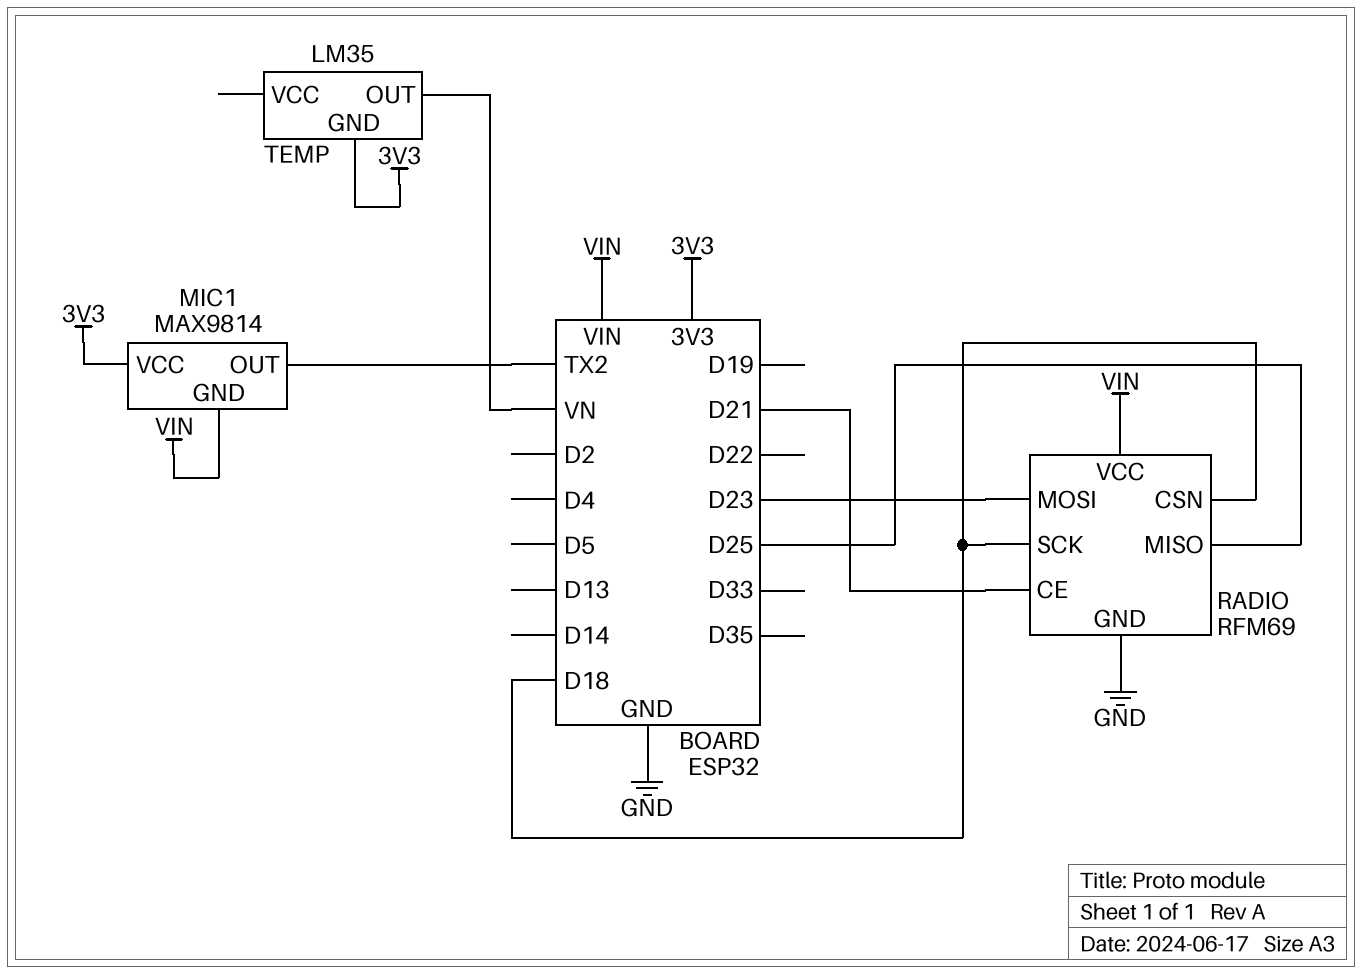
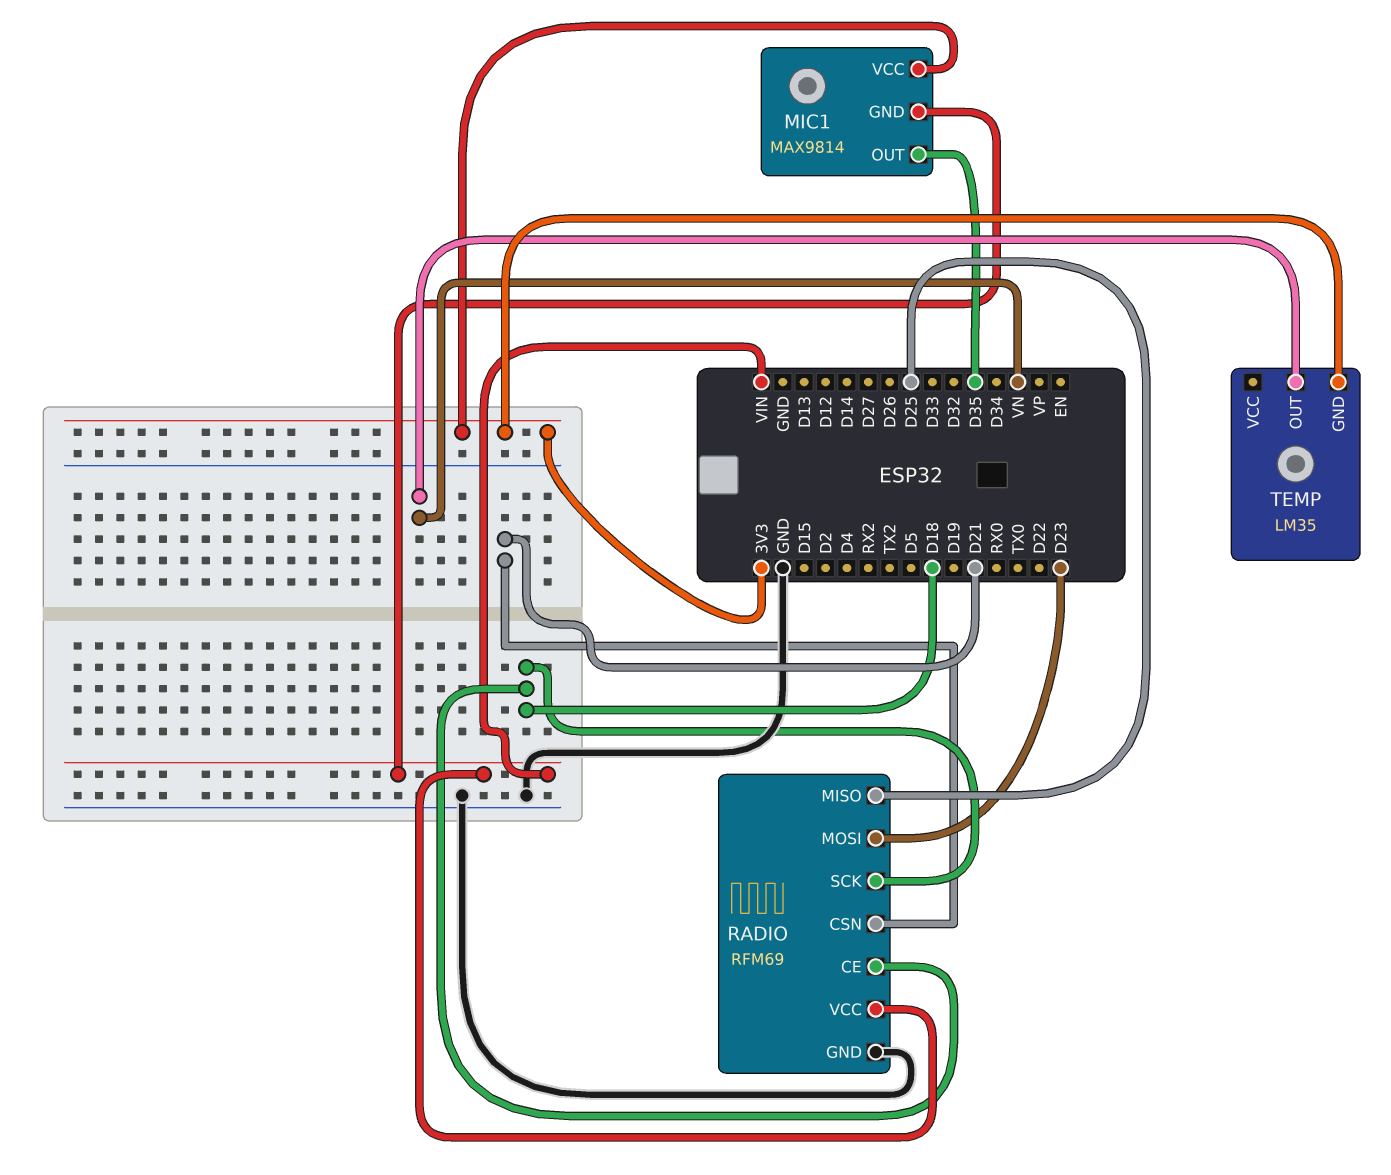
MIC1 pin OUT: TX2 -> D35
RADIO pin CE: D21 -> D18
RADIO pin CSN: D18 -> D21

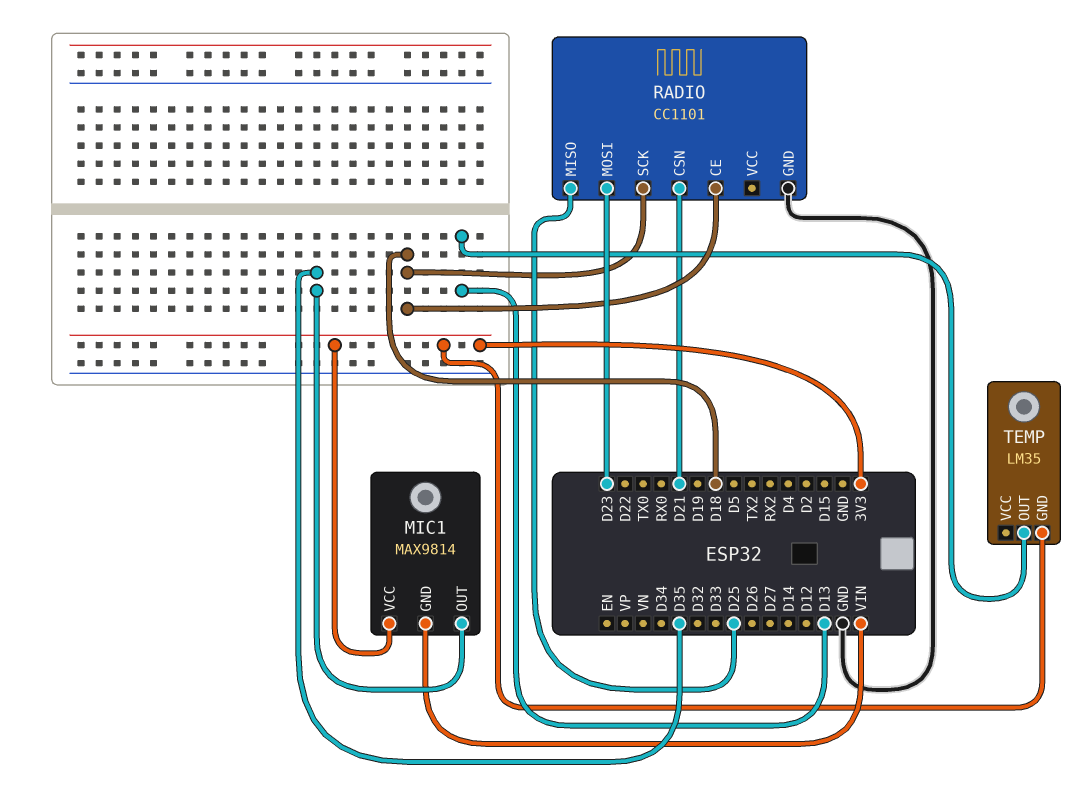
RADIO: RFM69 -> CC1101
RADIO pin VCC: VIN -> none
TEMP pin OUT: VN -> D13

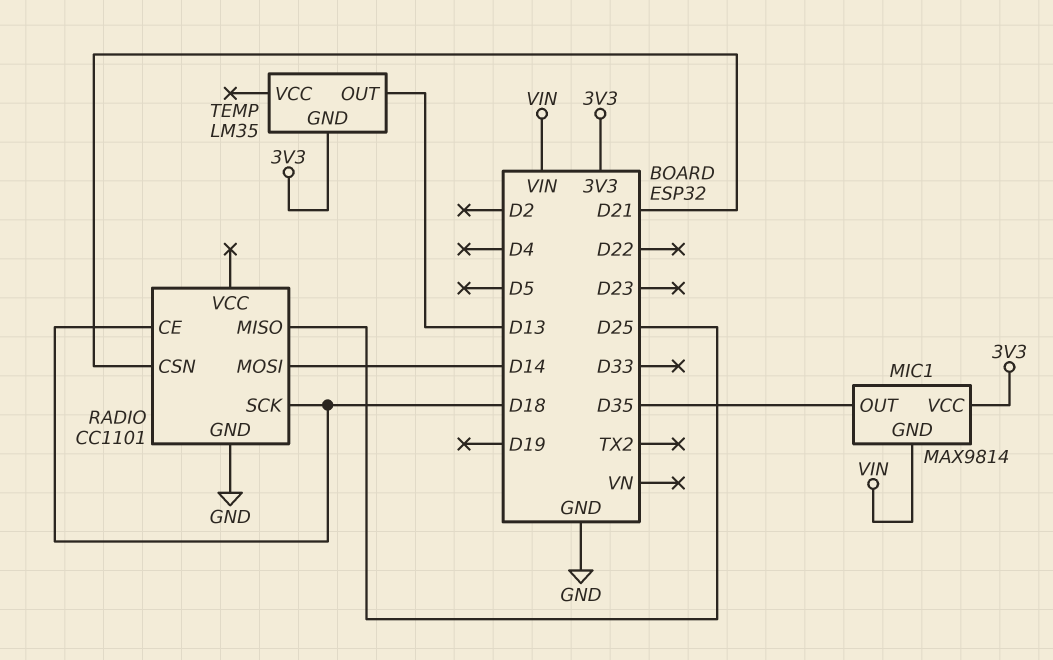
RADIO pin MOSI: D23 -> D14

